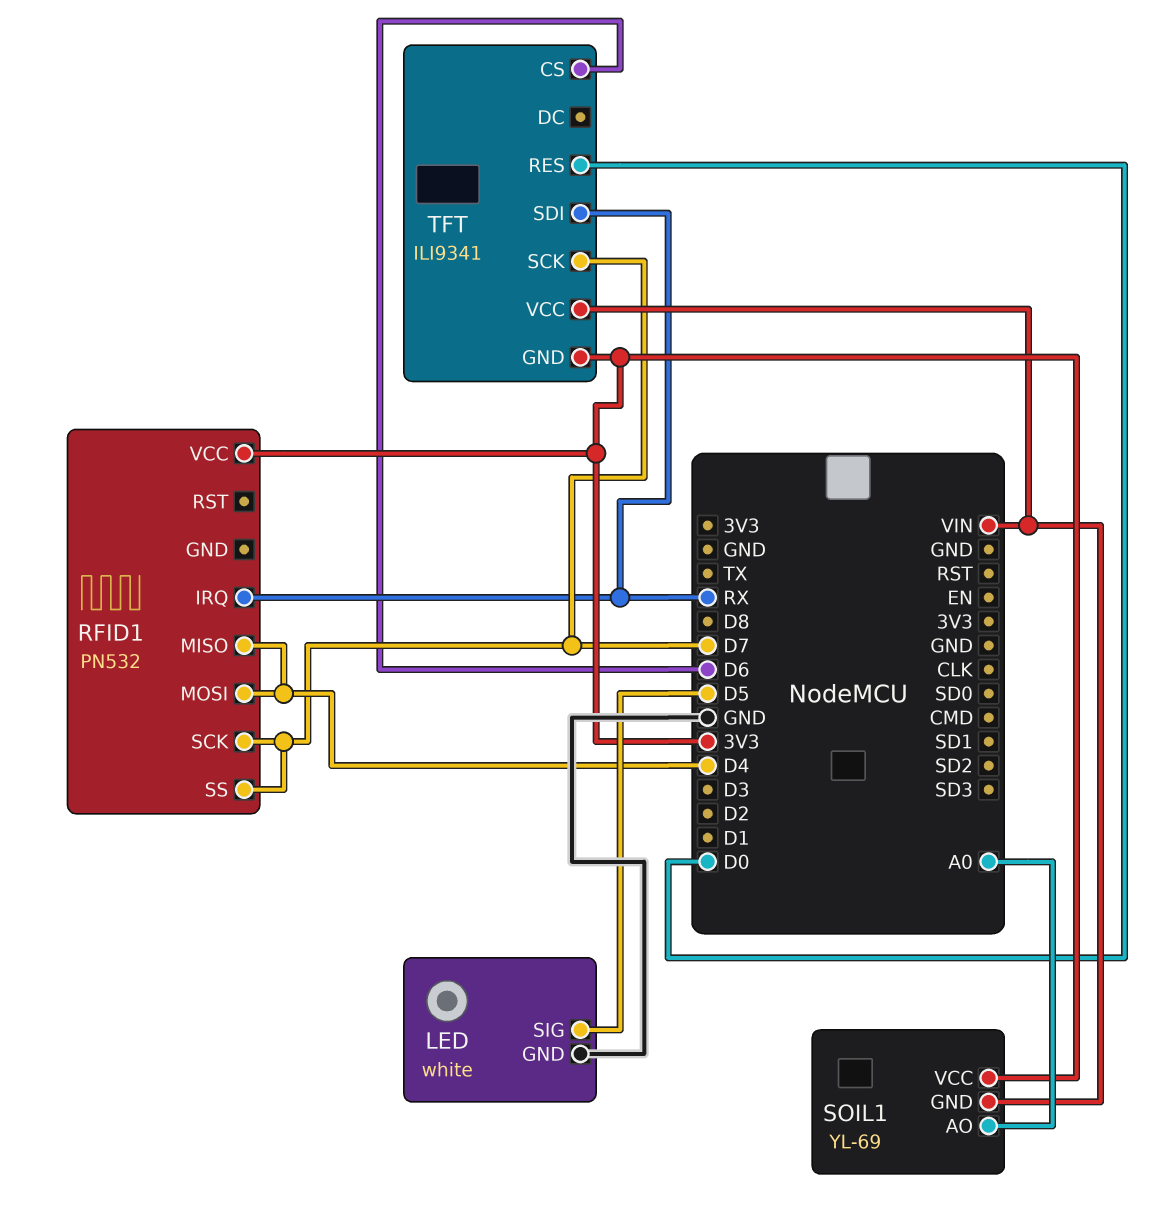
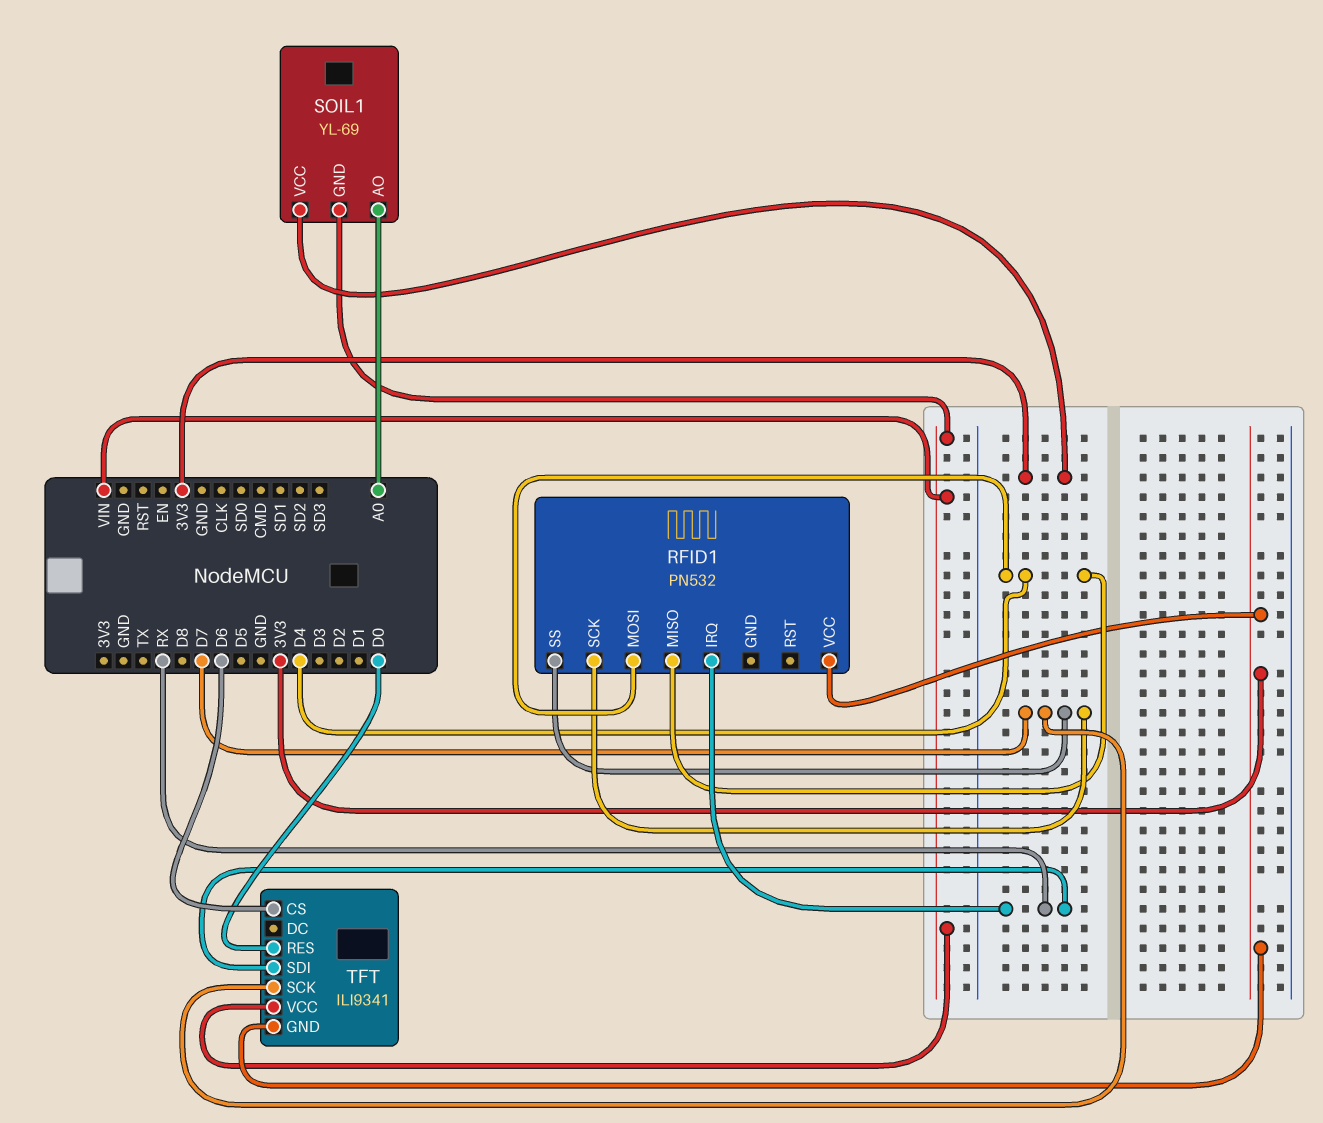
LED: white -> none
LED pin GND: GND -> none
LED pin SIG: D5 -> none

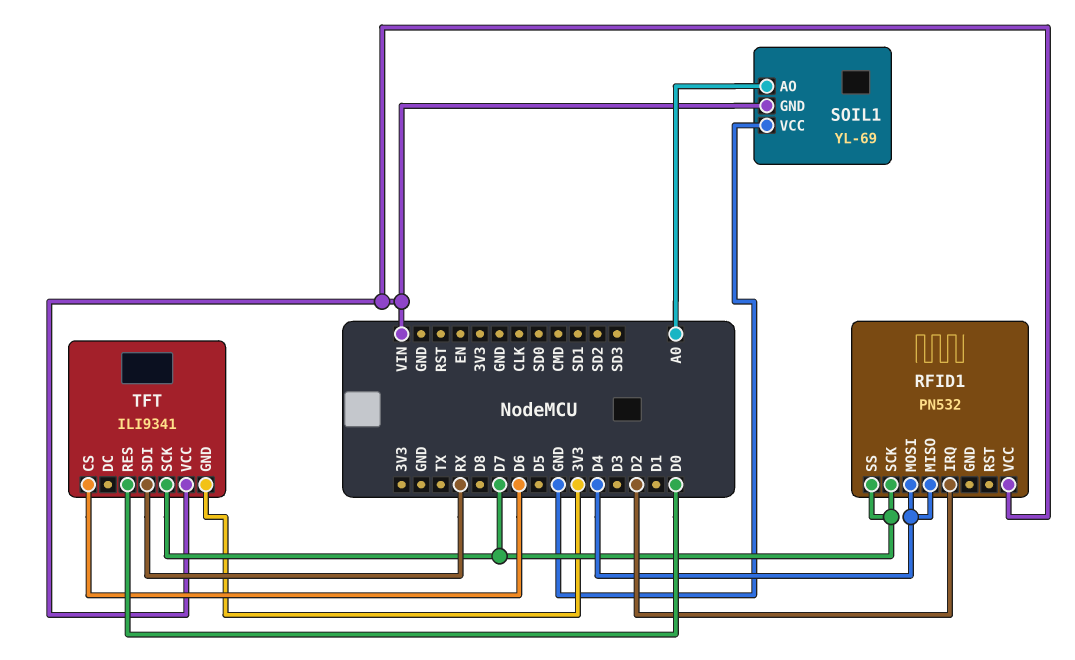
RFID1 pin IRQ: RX -> D2
RFID1 pin VCC: 3V3 -> VIN
SOIL1 pin VCC: 3V3 -> GND

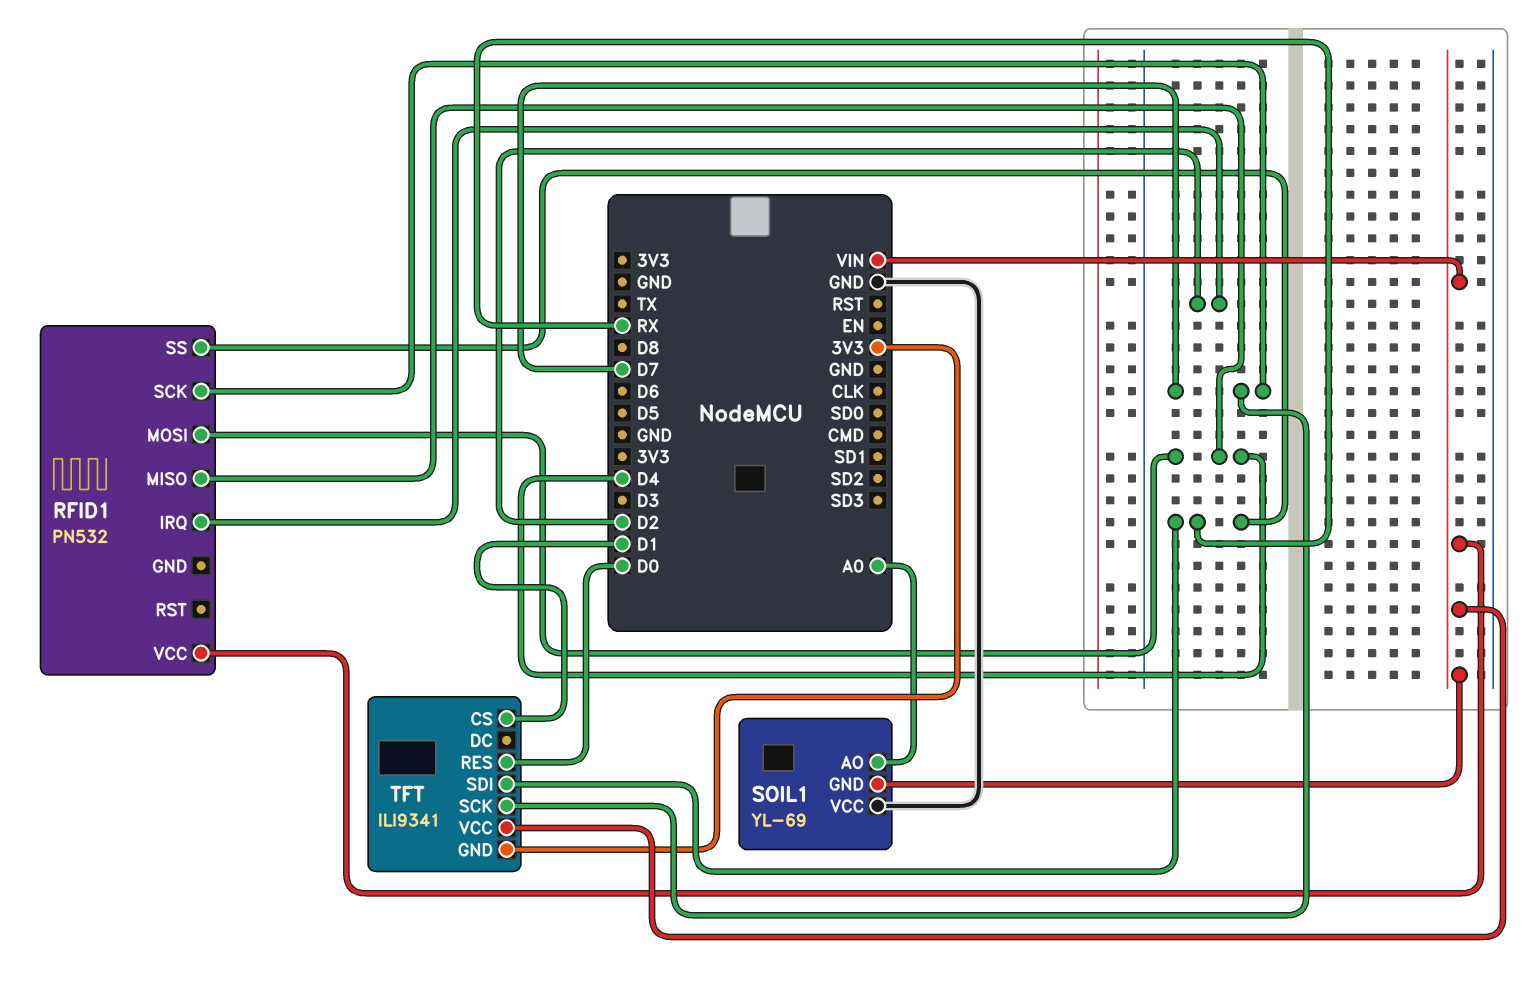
RFID1 pin SS: D7 -> RX
TFT pin CS: D6 -> D1

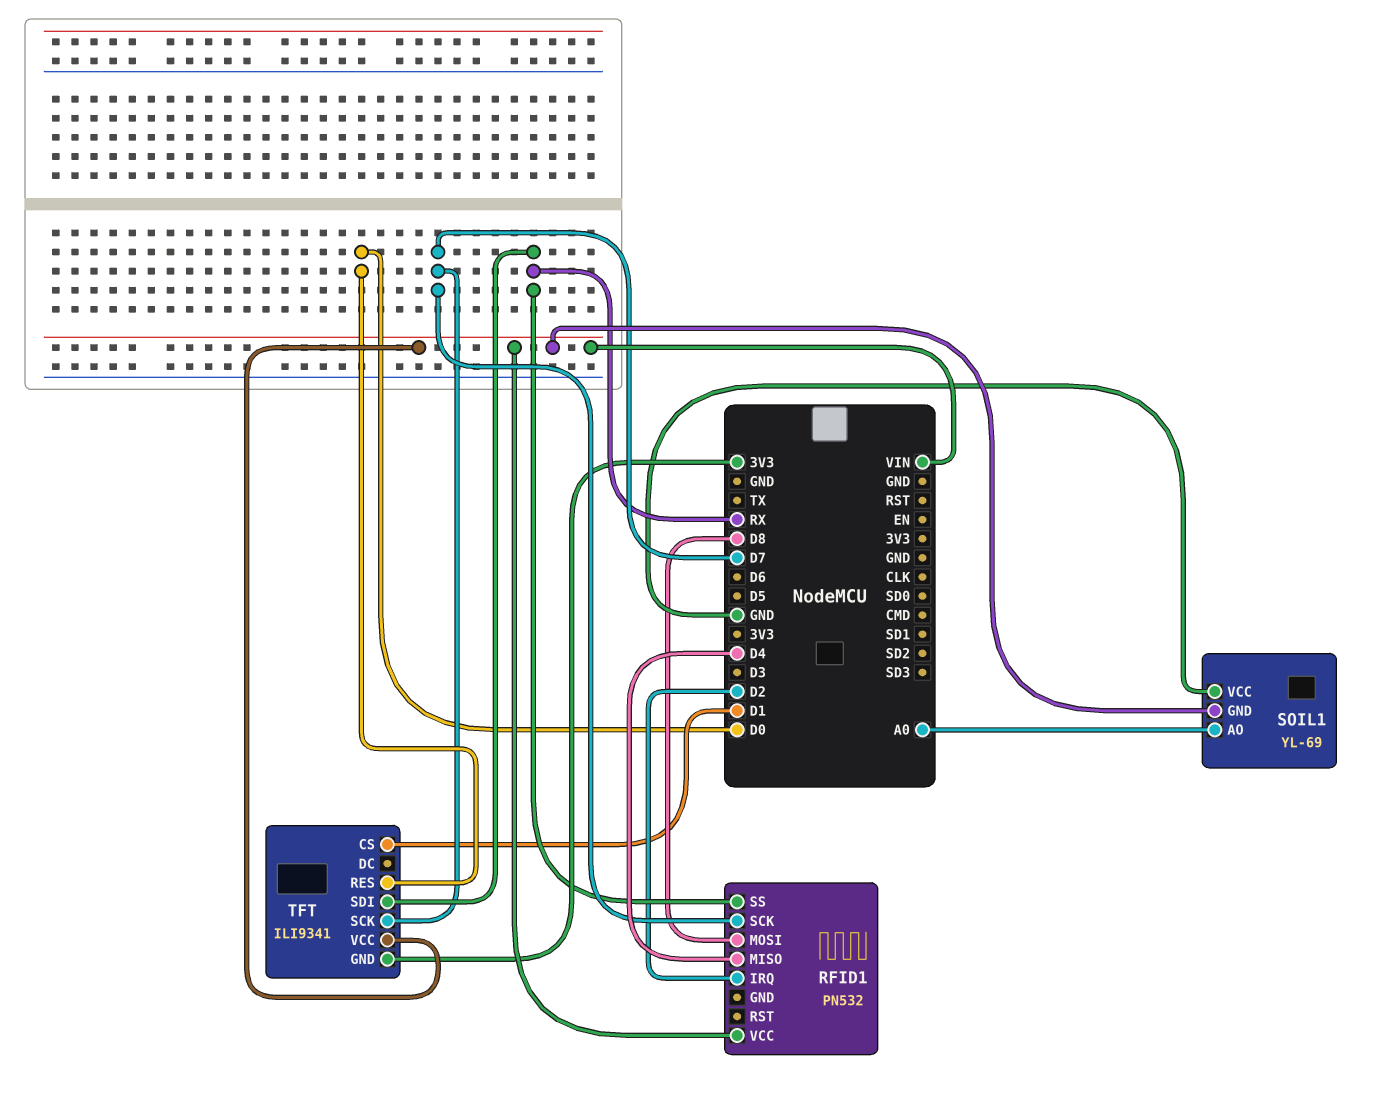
RFID1 pin MOSI: D4 -> D8

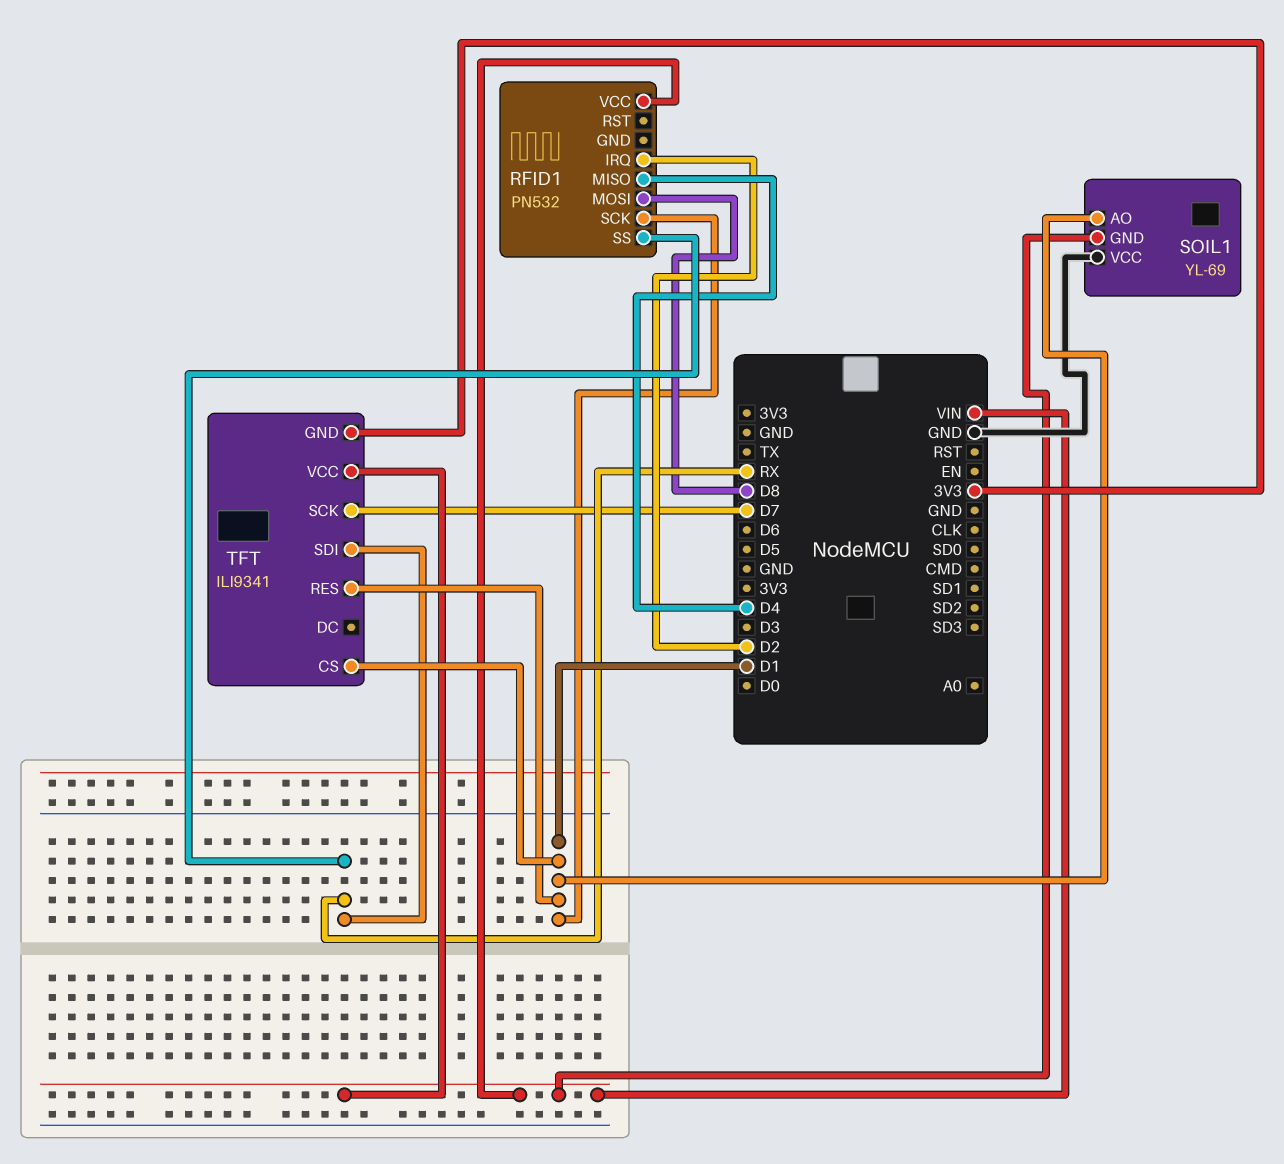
RFID1 pin SCK: D7 -> D1
SOIL1 pin AO: A0 -> D1
TFT pin RES: D0 -> D1

